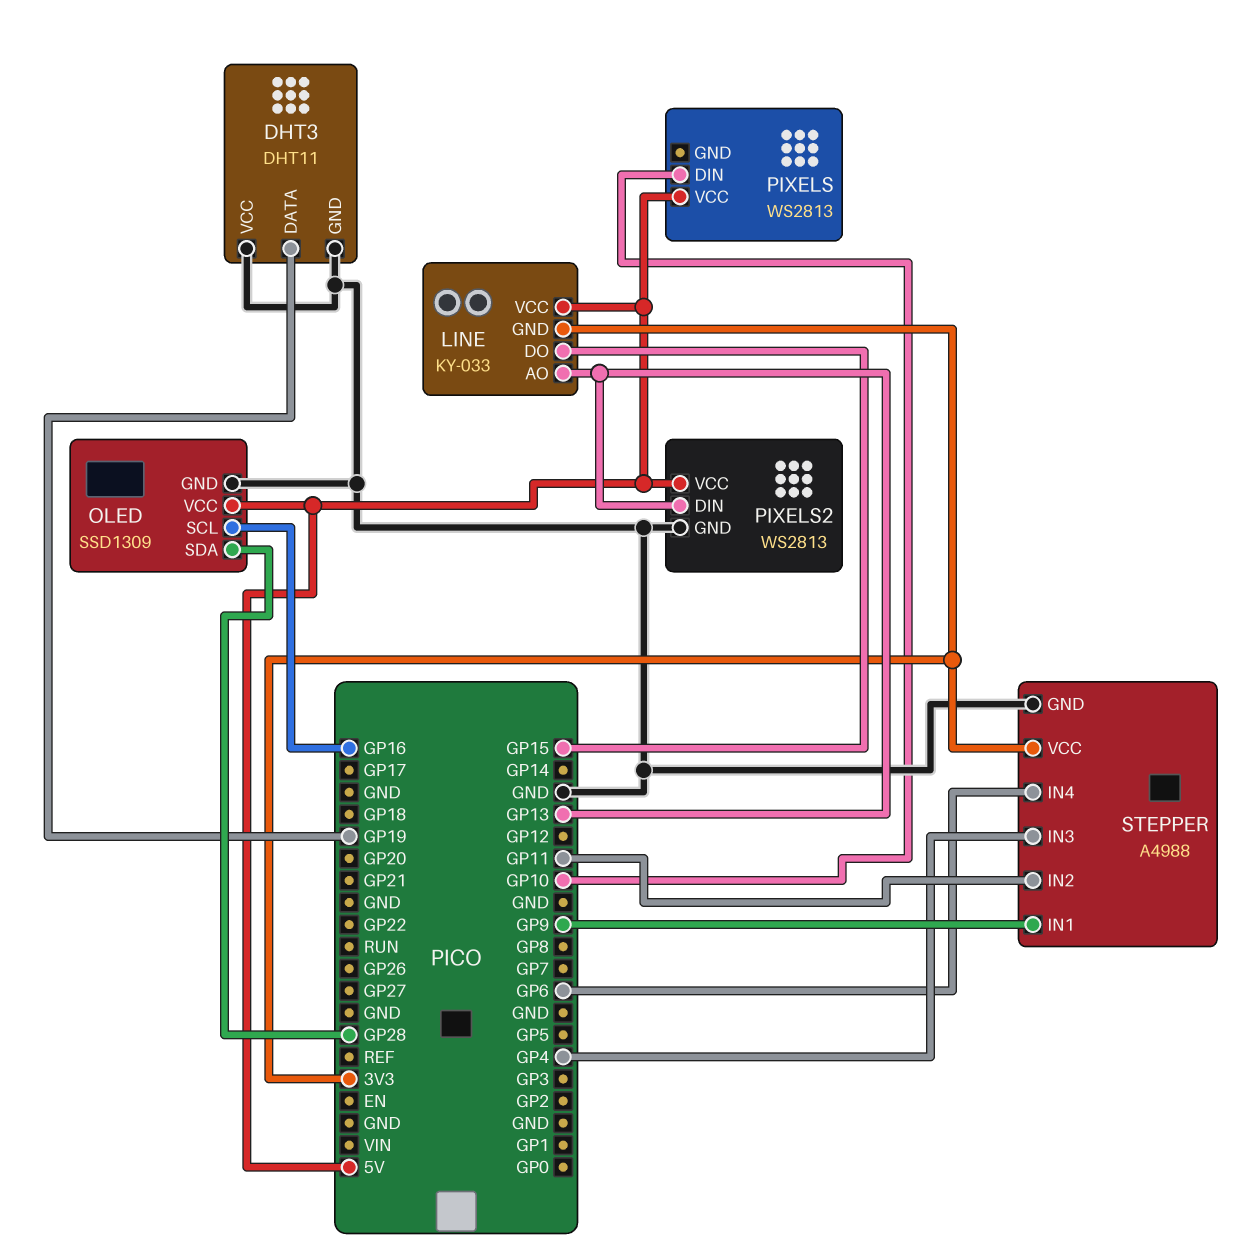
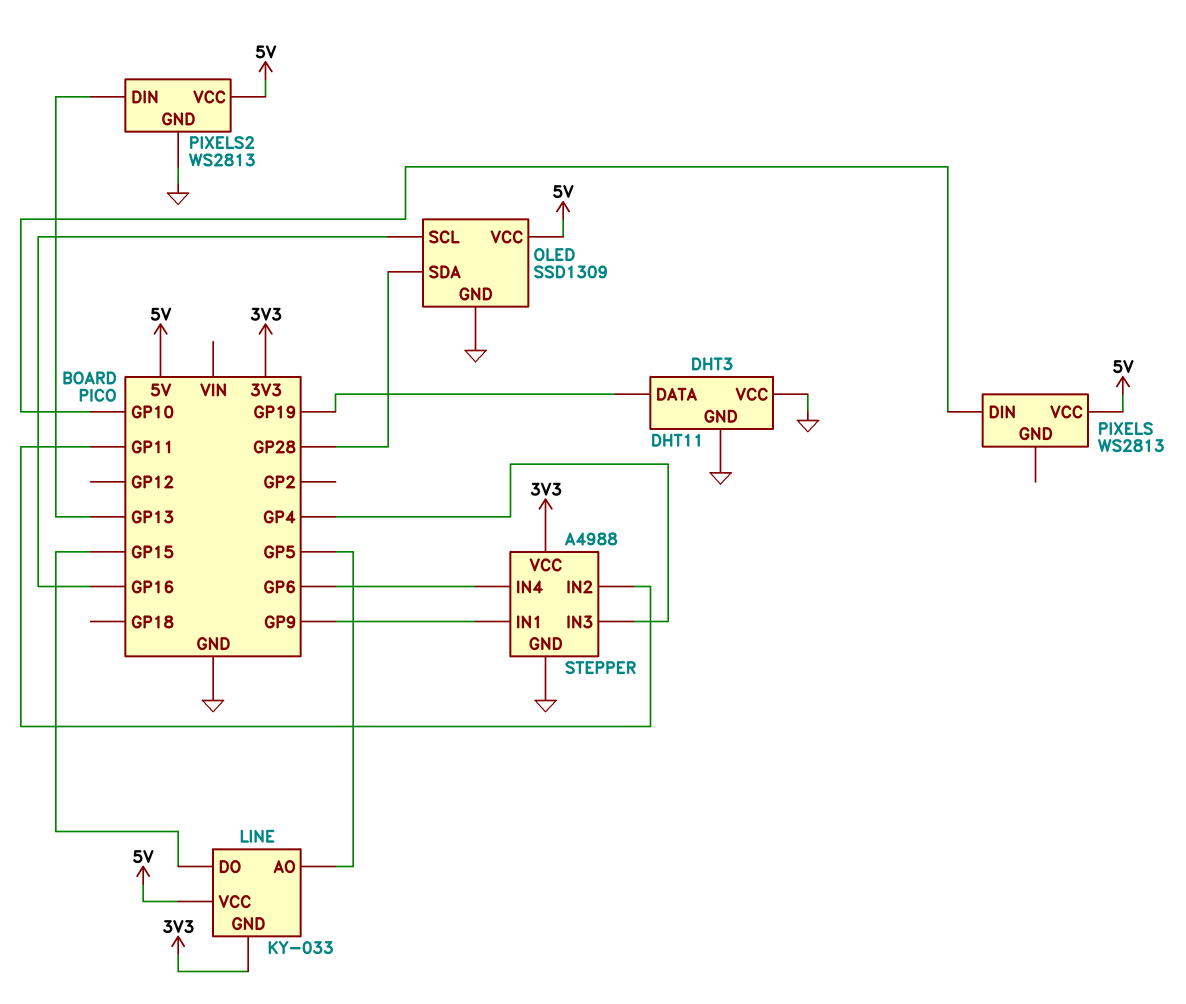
LINE pin AO: GP13 -> GP5

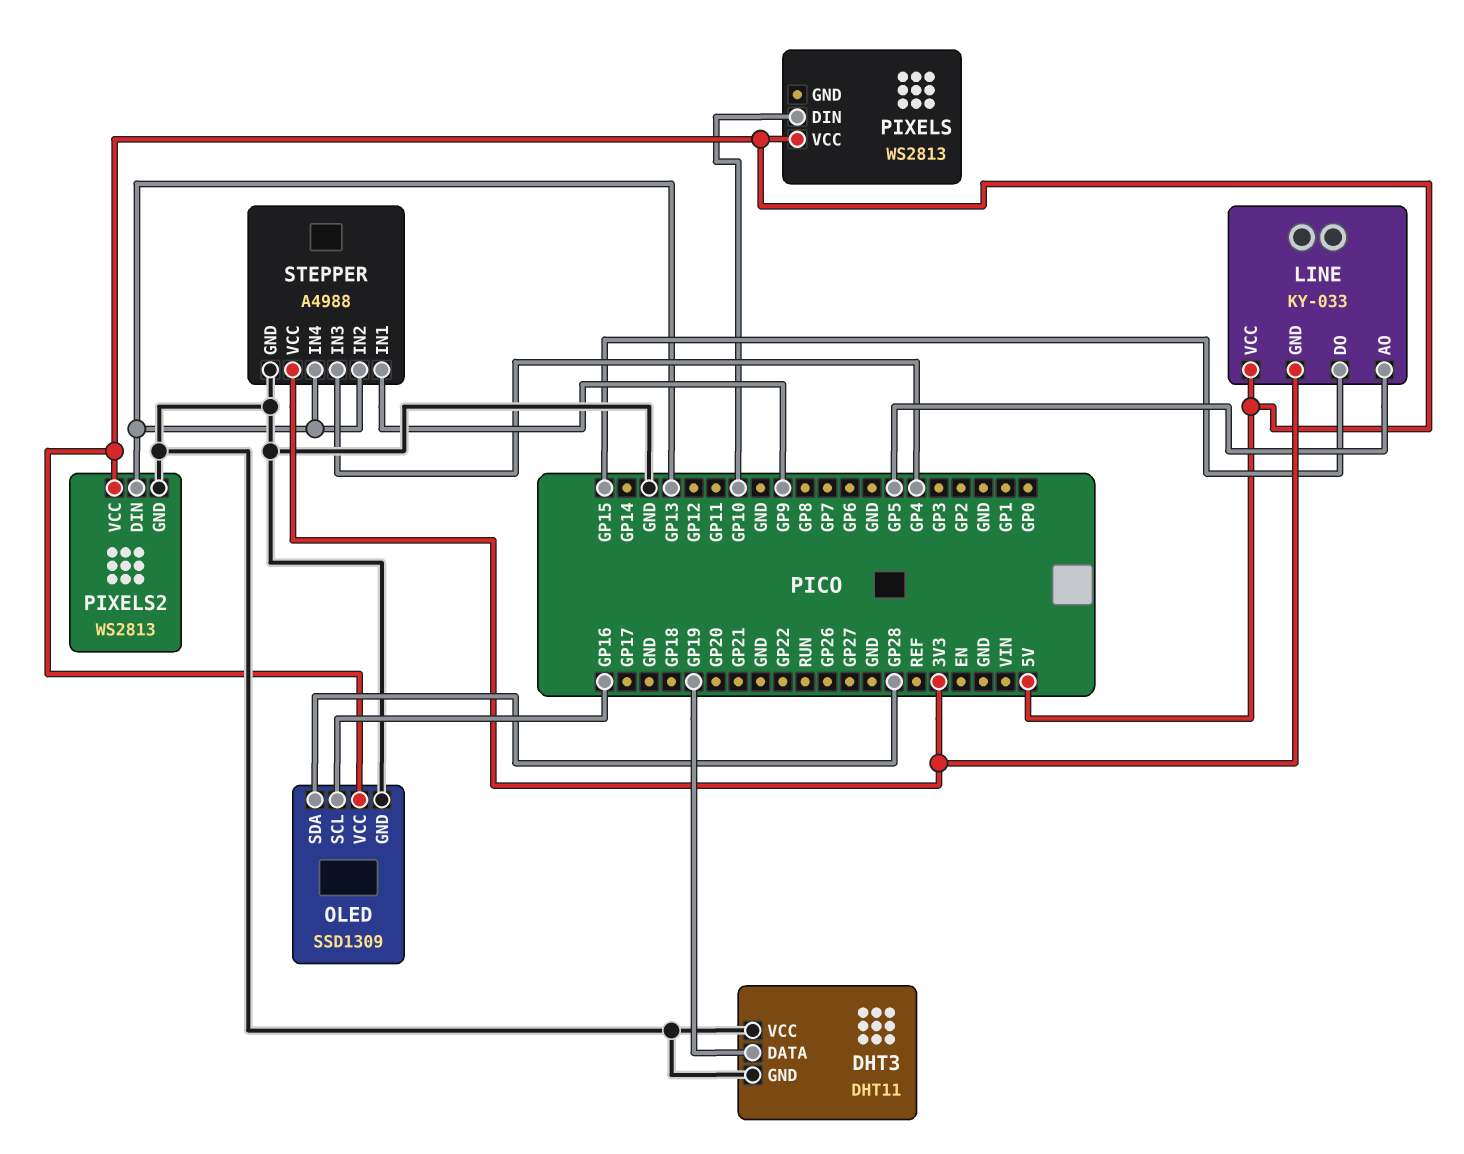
STEPPER pin IN2: GP11 -> GP13
STEPPER pin IN4: GP6 -> GP13

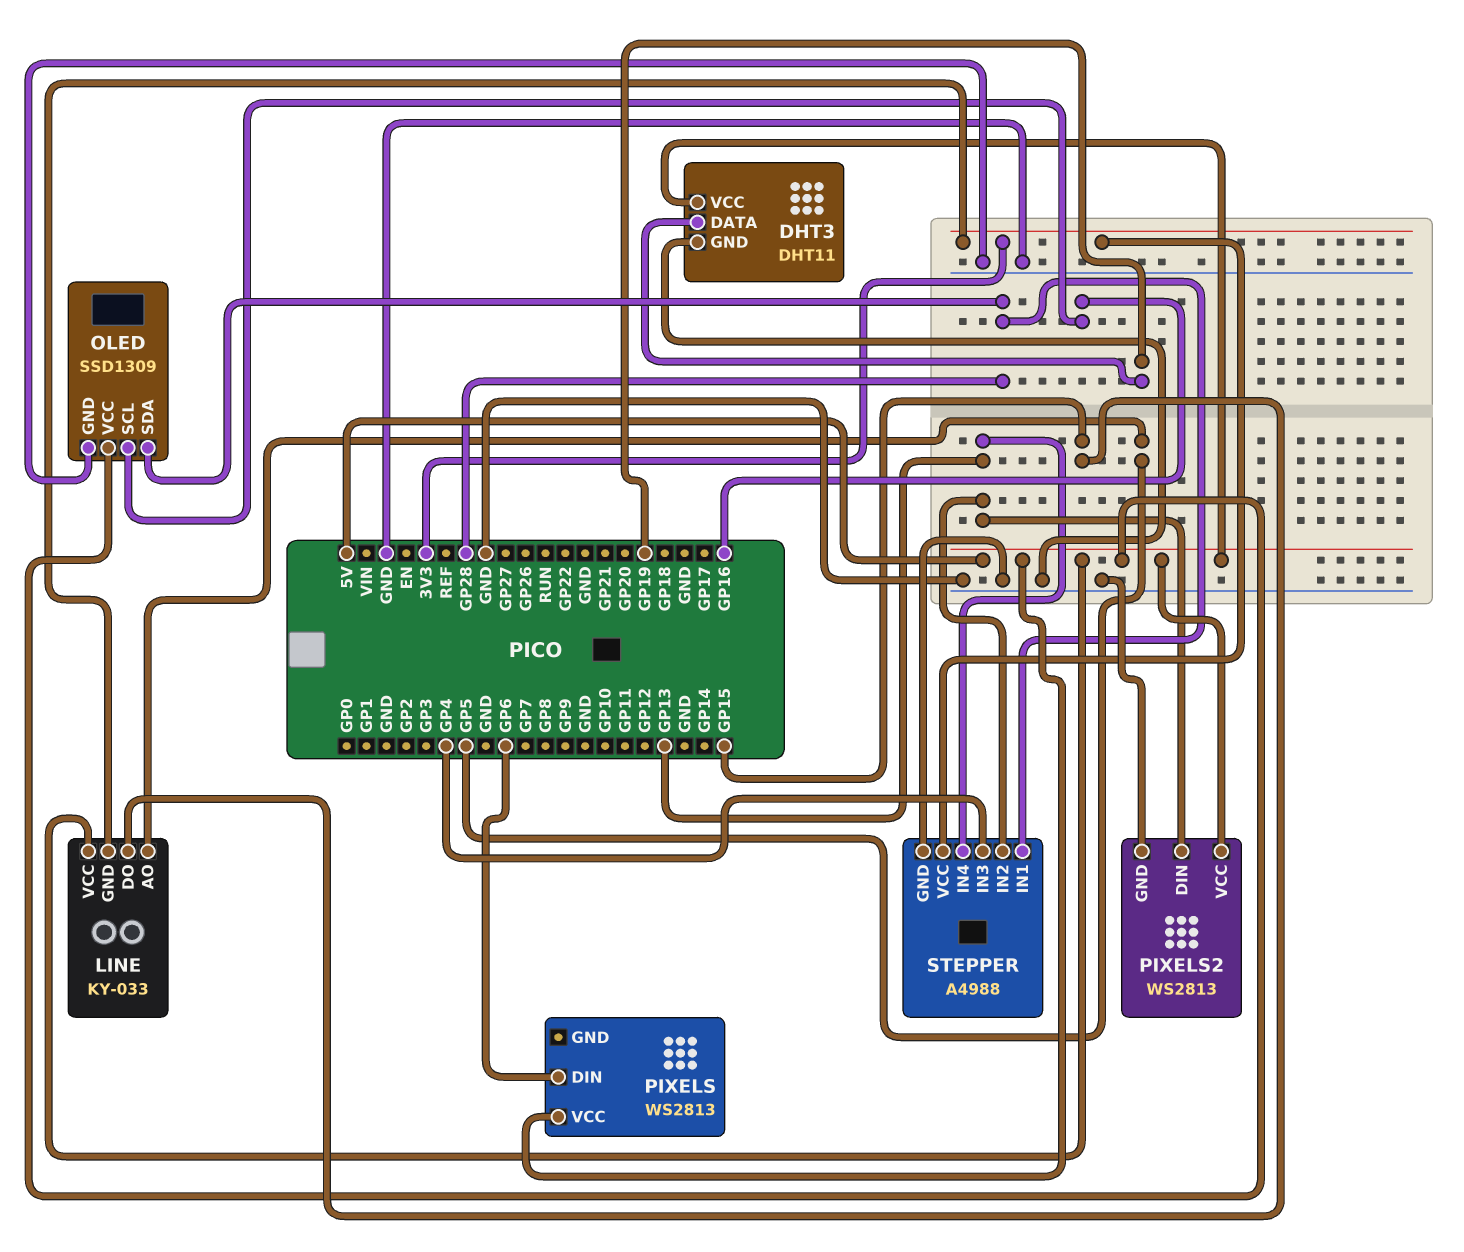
DHT3 pin VCC: GND -> 5V
PIXELS pin DIN: GP10 -> GP6
STEPPER pin IN1: GP9 -> GP28

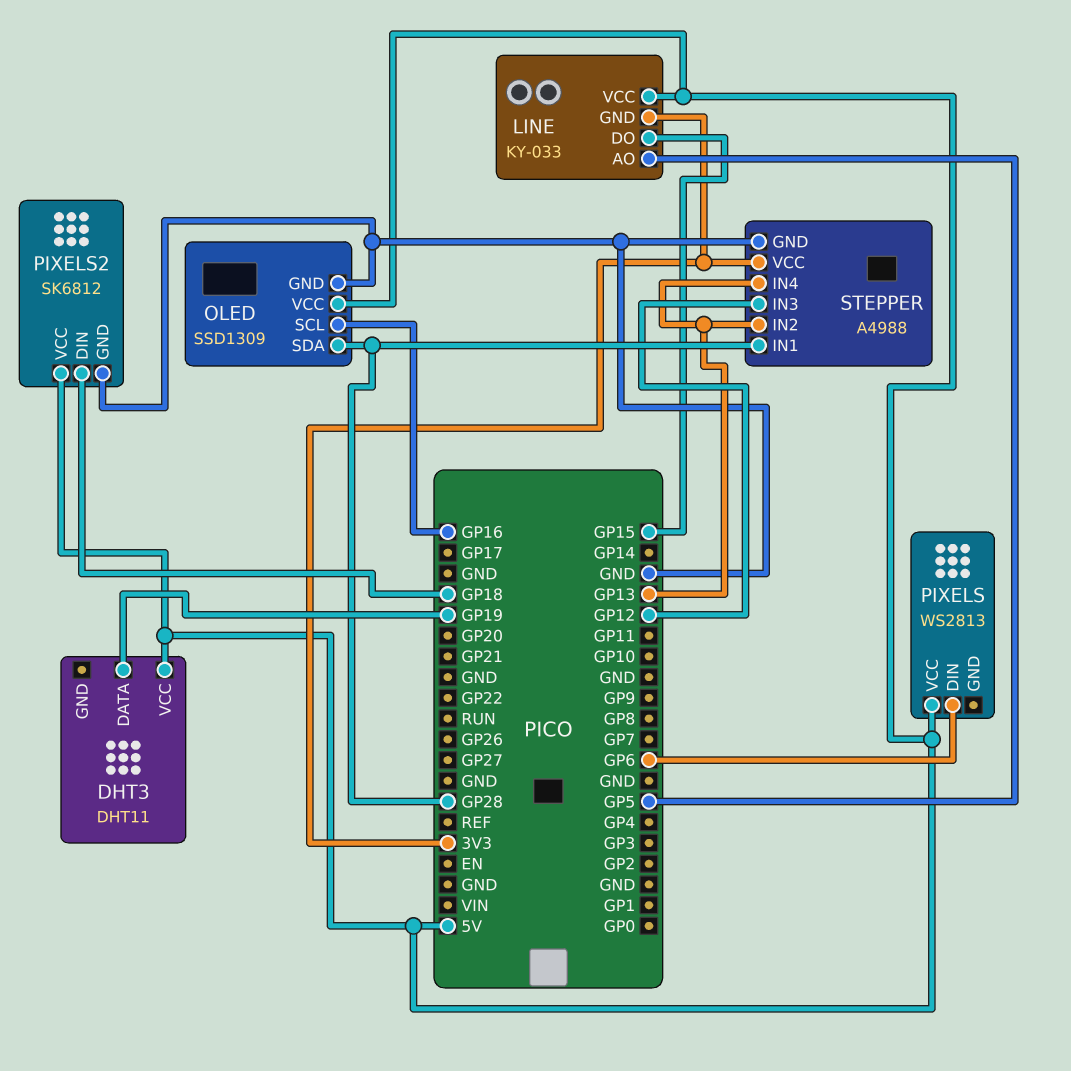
DHT3 pin GND: GND -> none
PIXELS2: WS2813 -> SK6812
PIXELS2 pin DIN: GP13 -> GP18
STEPPER pin IN3: GP4 -> GP12

